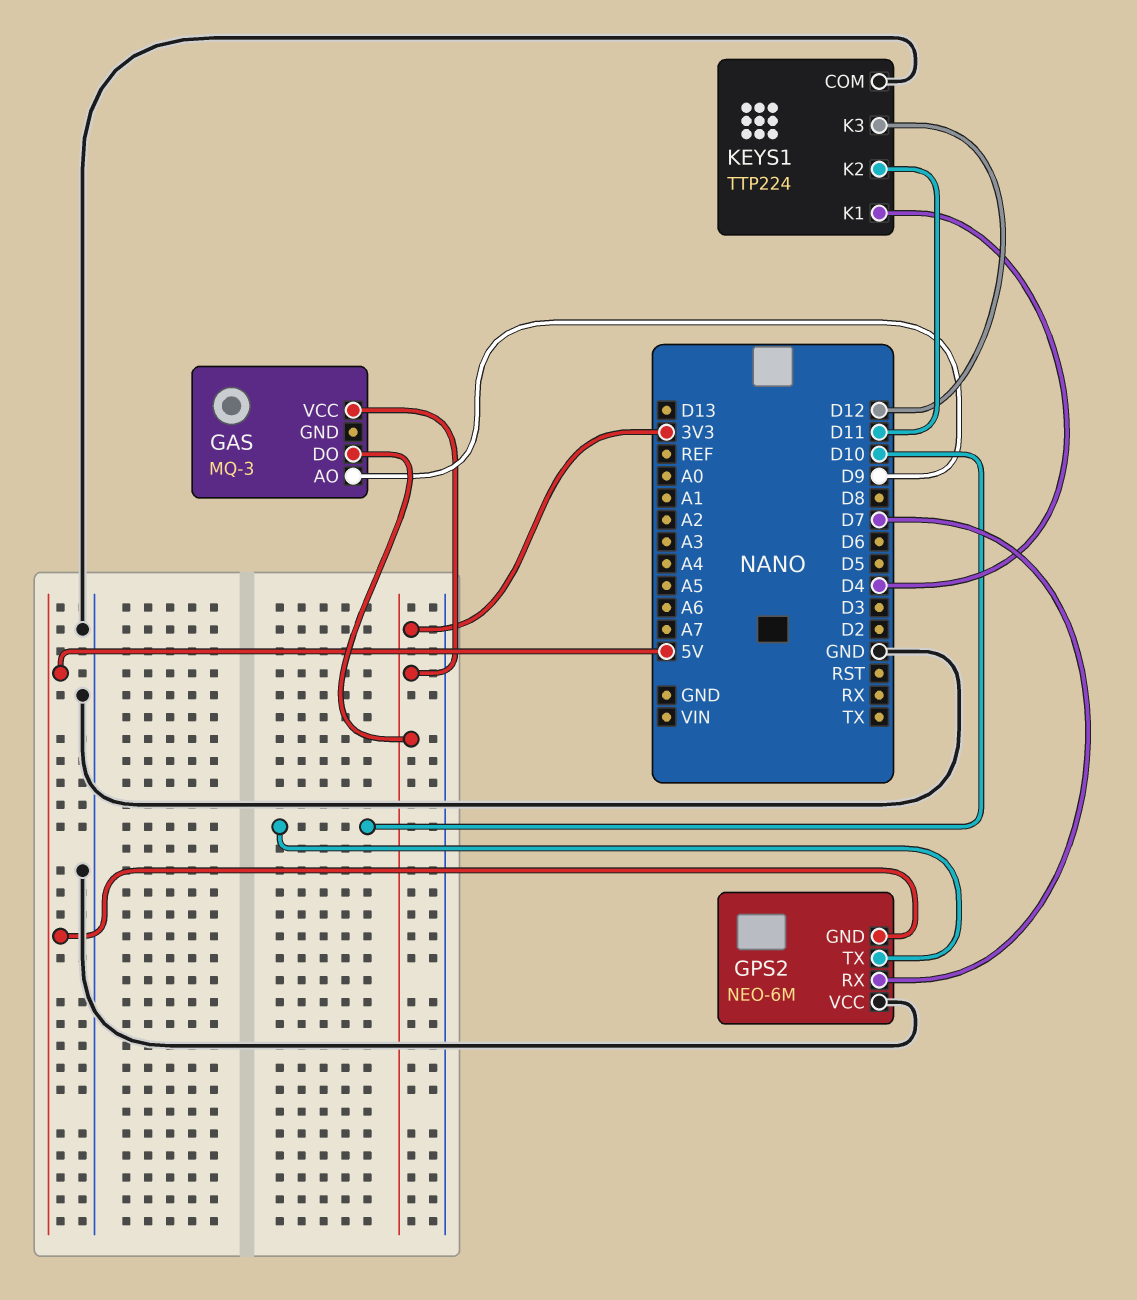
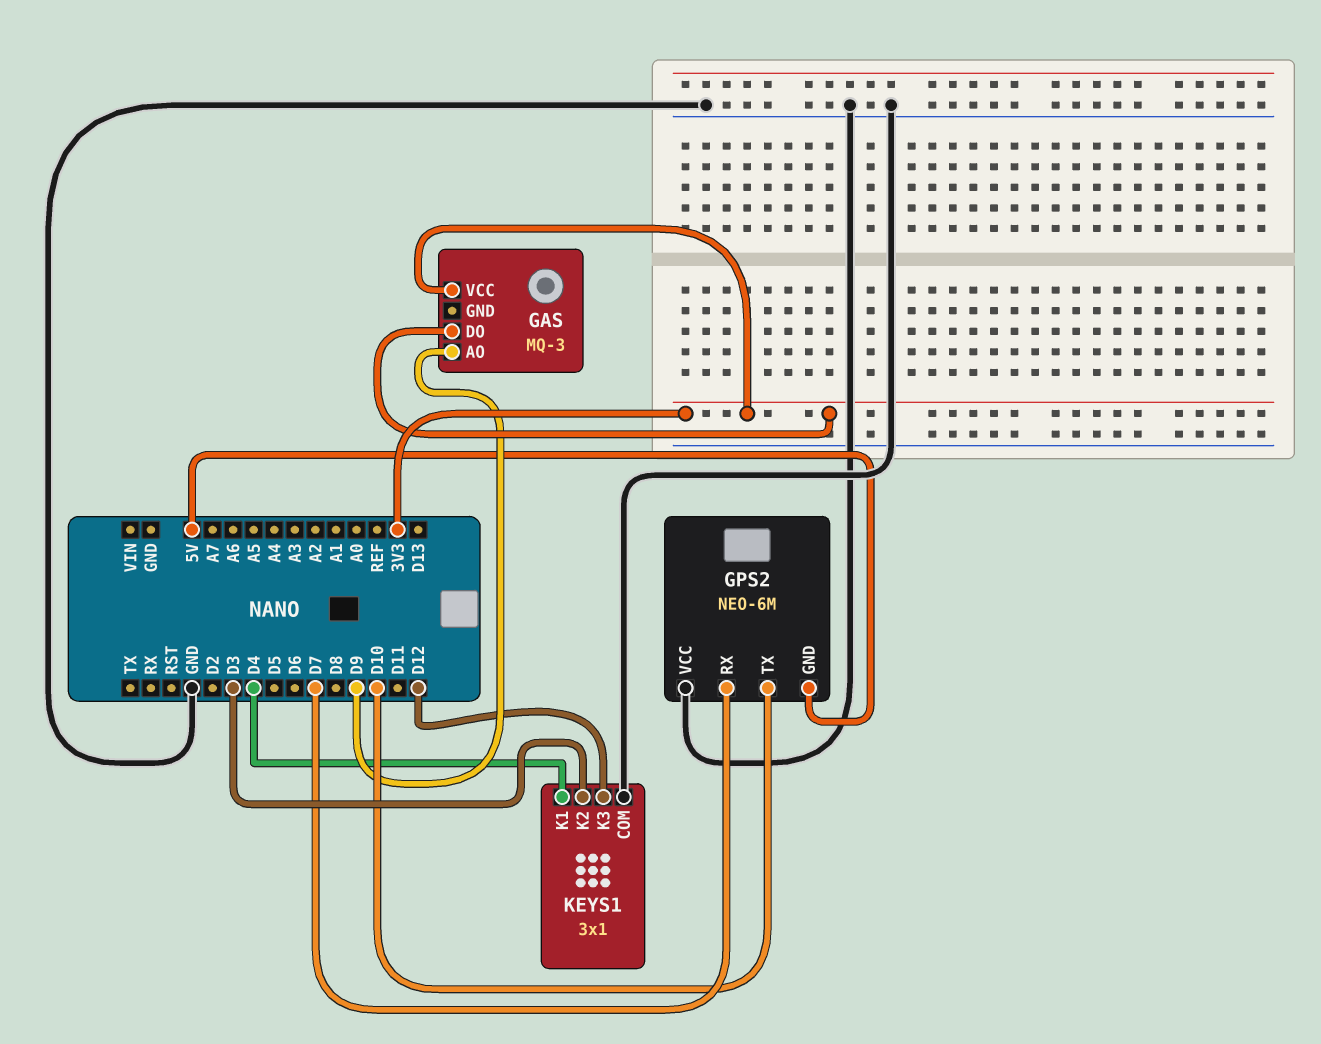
KEYS1: TTP224 -> 3x1
KEYS1 pin K2: D11 -> D3

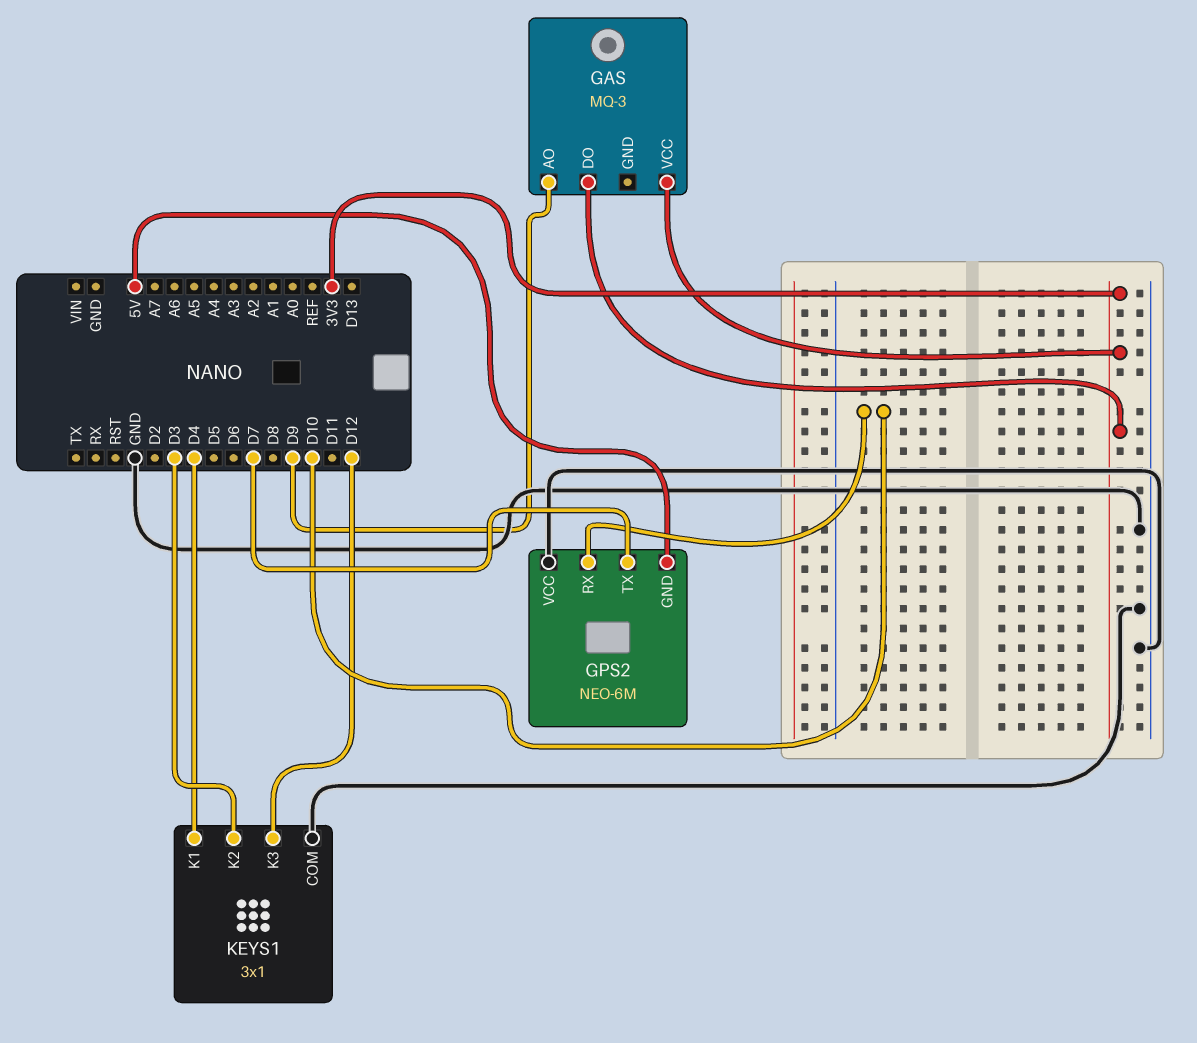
GPS2 pin RX: D7 -> D10
GPS2 pin TX: D10 -> D7

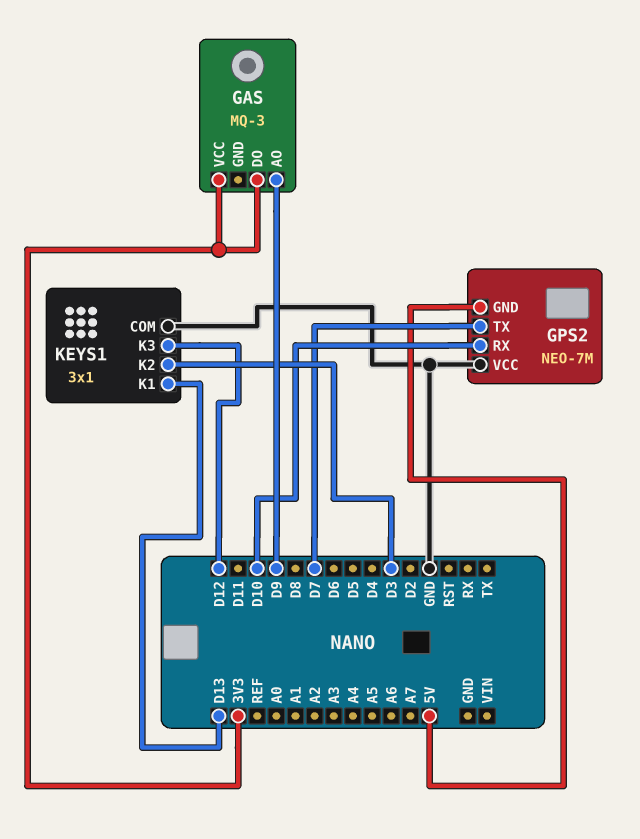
GPS2: NEO-6M -> NEO-7M
KEYS1 pin K1: D4 -> D13

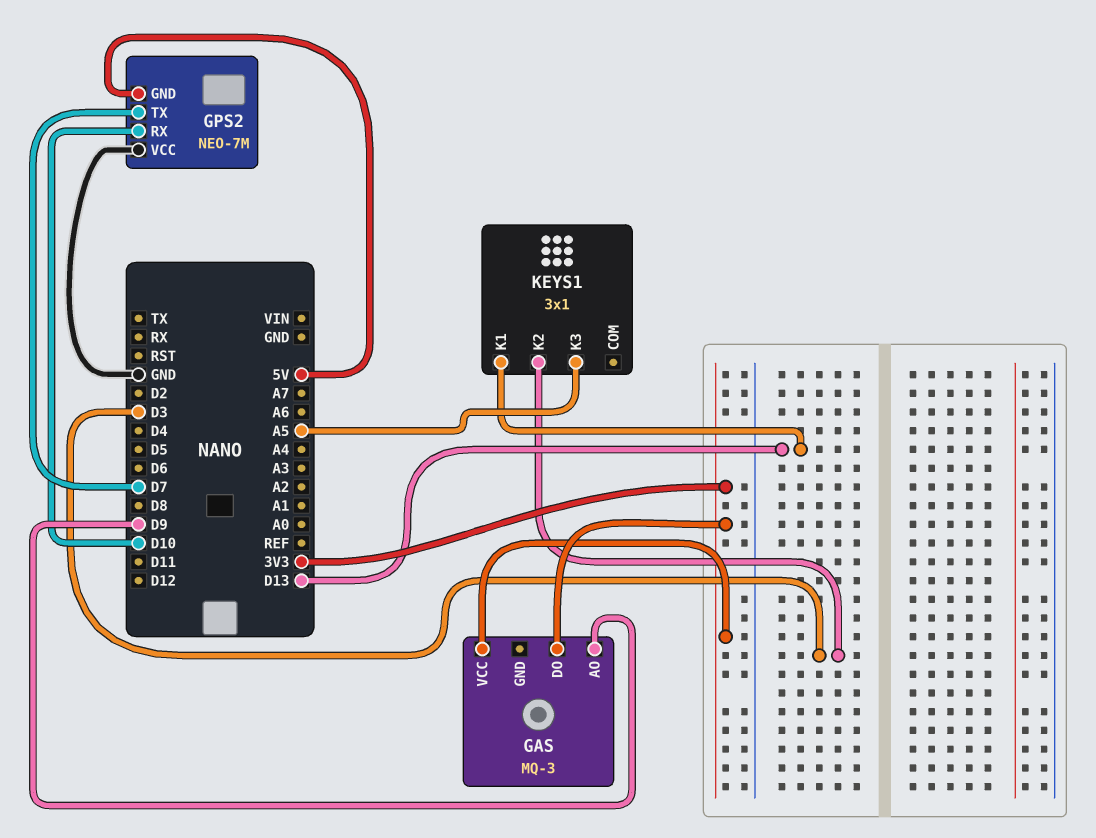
KEYS1 pin COM: GND -> none
KEYS1 pin K3: D12 -> A5

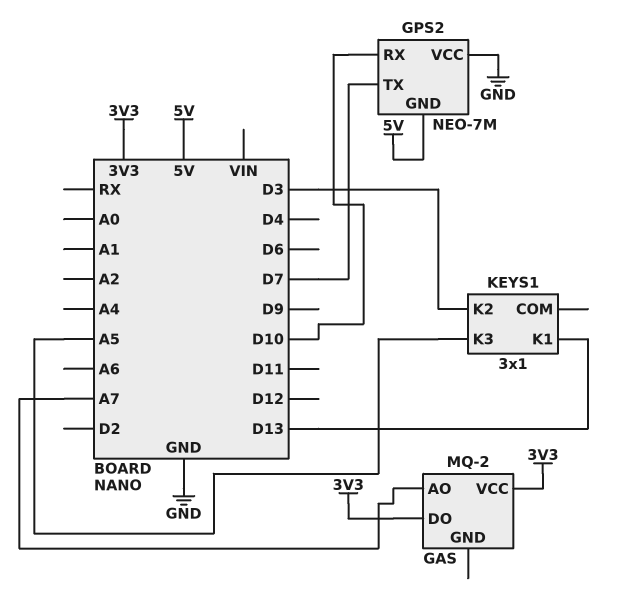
GAS: MQ-3 -> MQ-2
GAS pin AO: D9 -> A7

